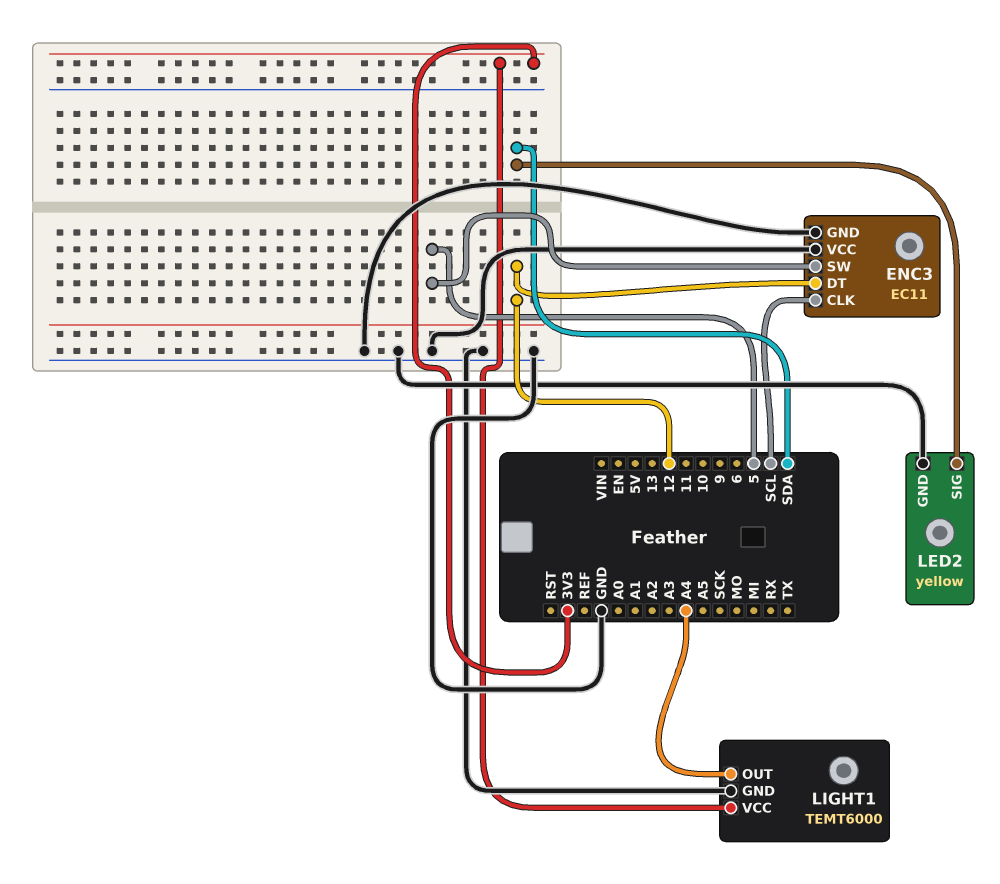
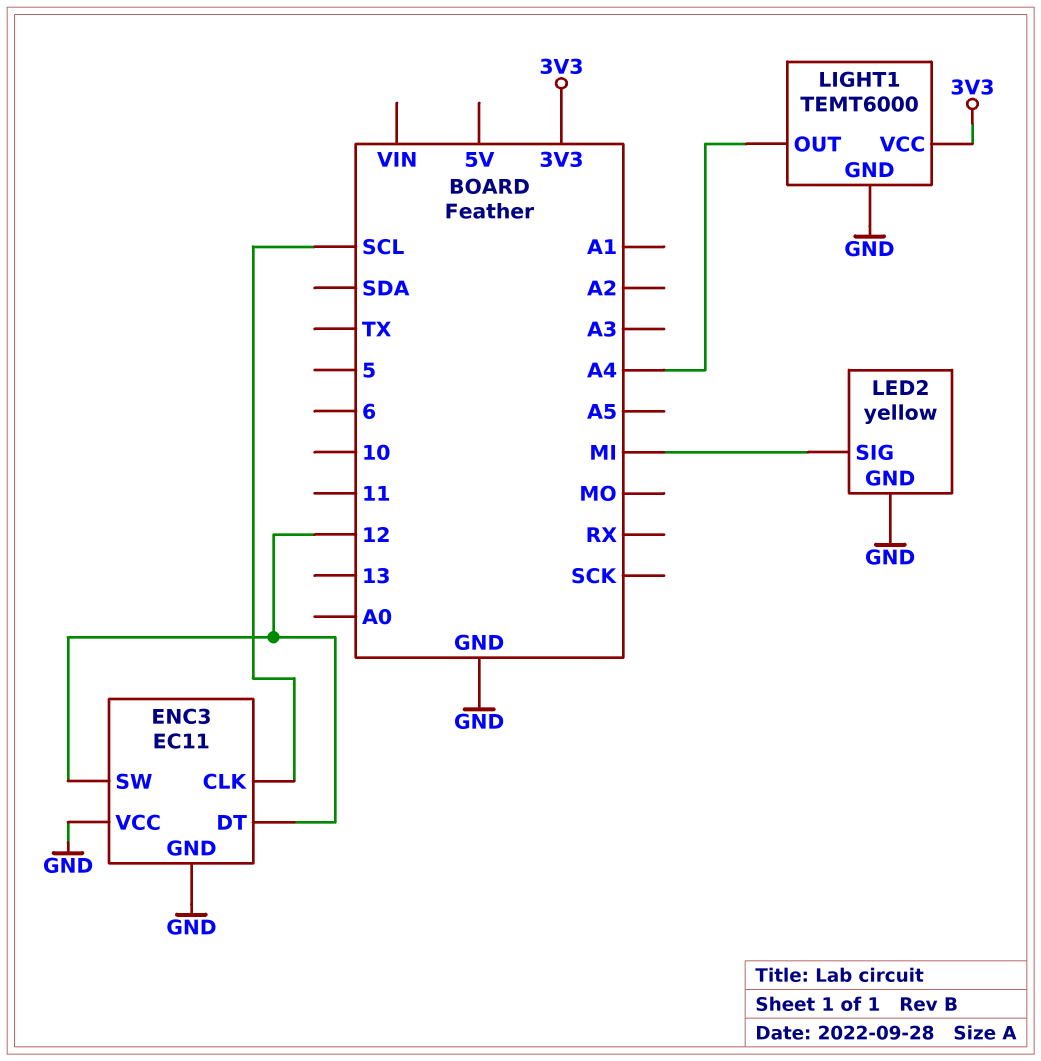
ENC3 pin SW: 5 -> 12
LED2 pin SIG: SDA -> MI

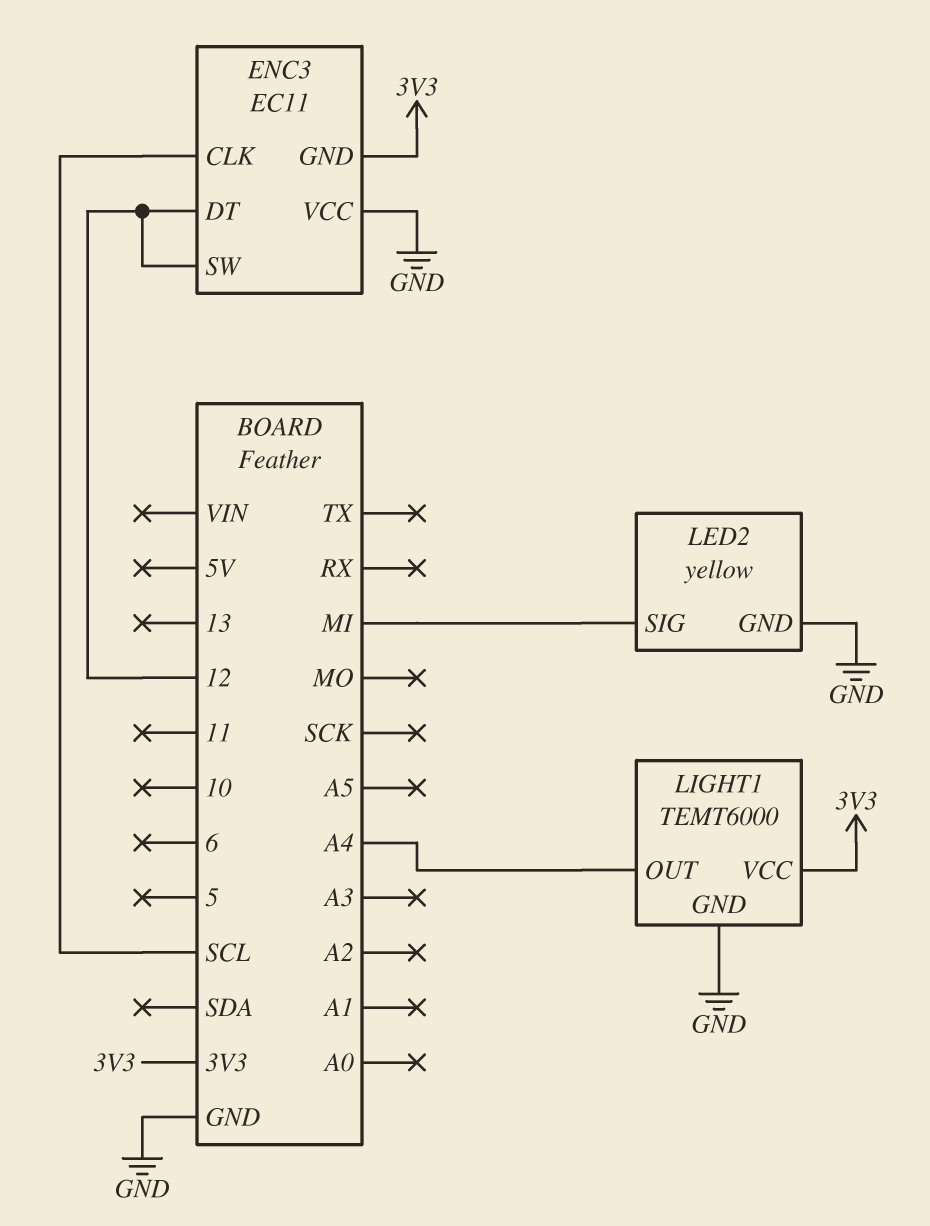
ENC3 pin GND: GND -> 3V3

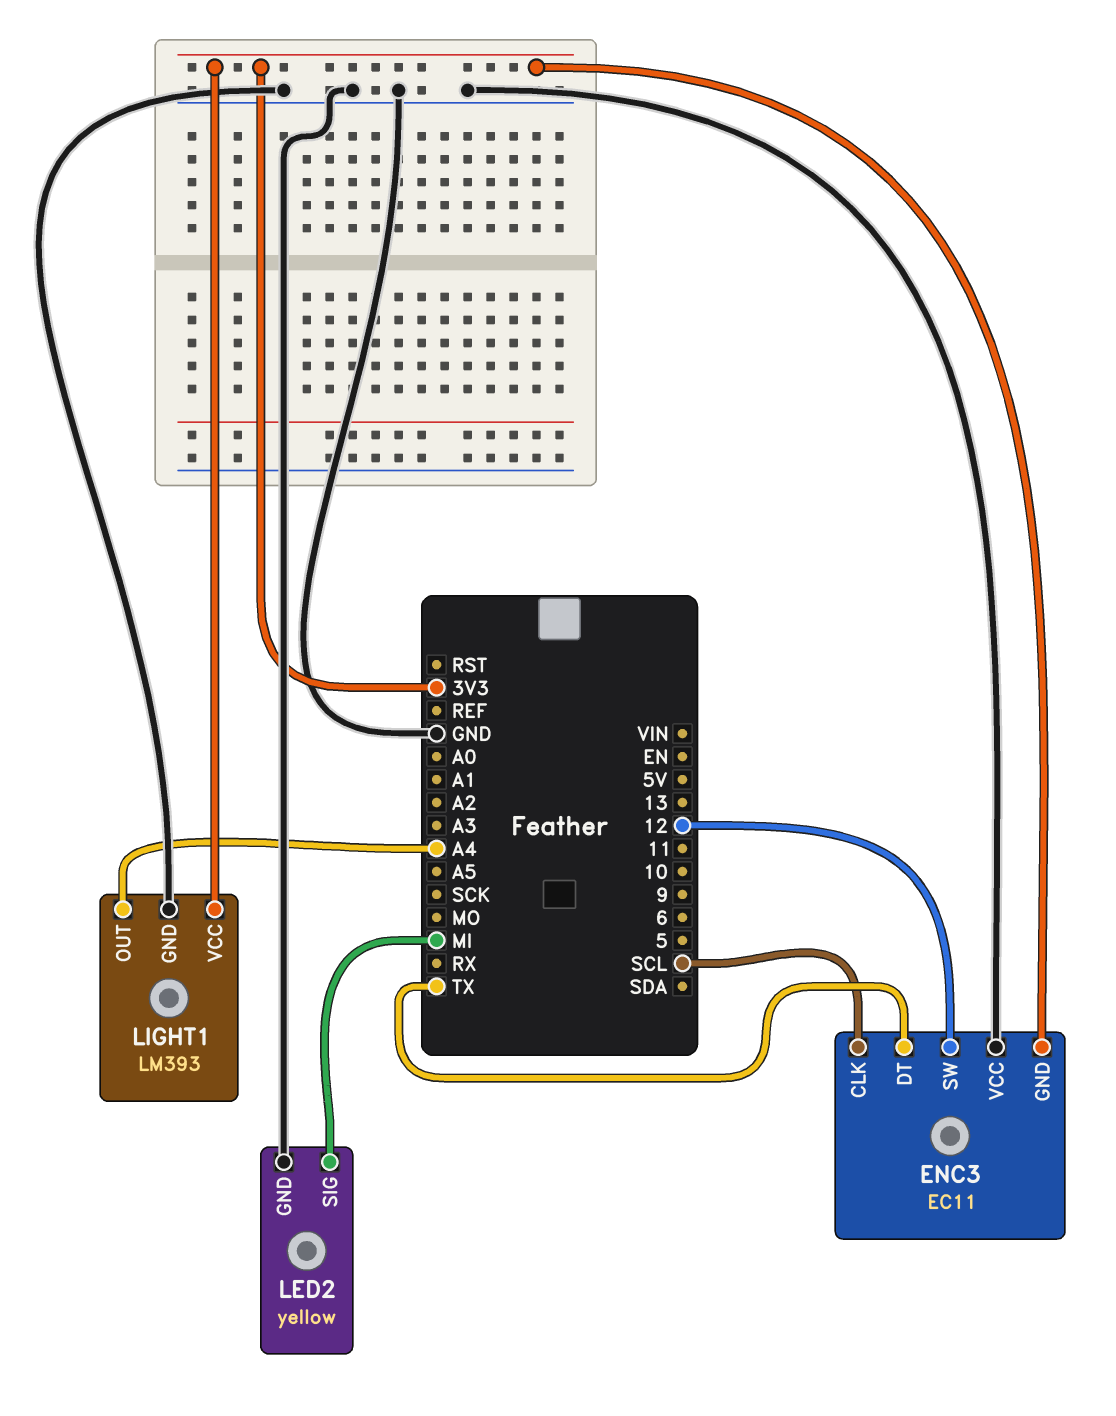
ENC3 pin DT: 12 -> TX
LIGHT1: TEMT6000 -> LM393

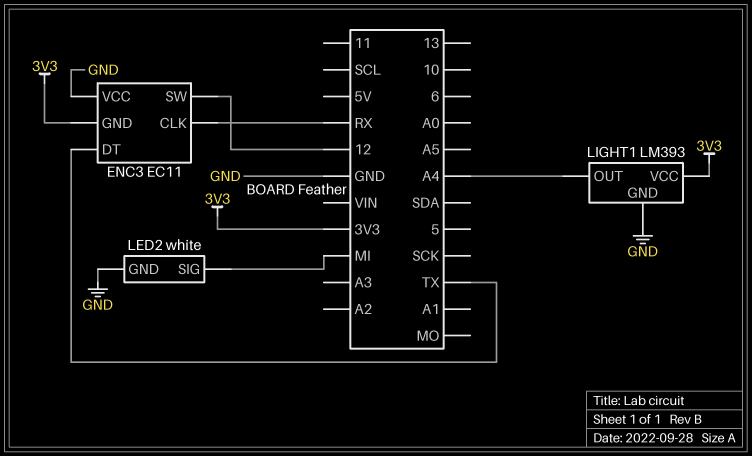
ENC3 pin CLK: SCL -> RX
LED2: yellow -> white

